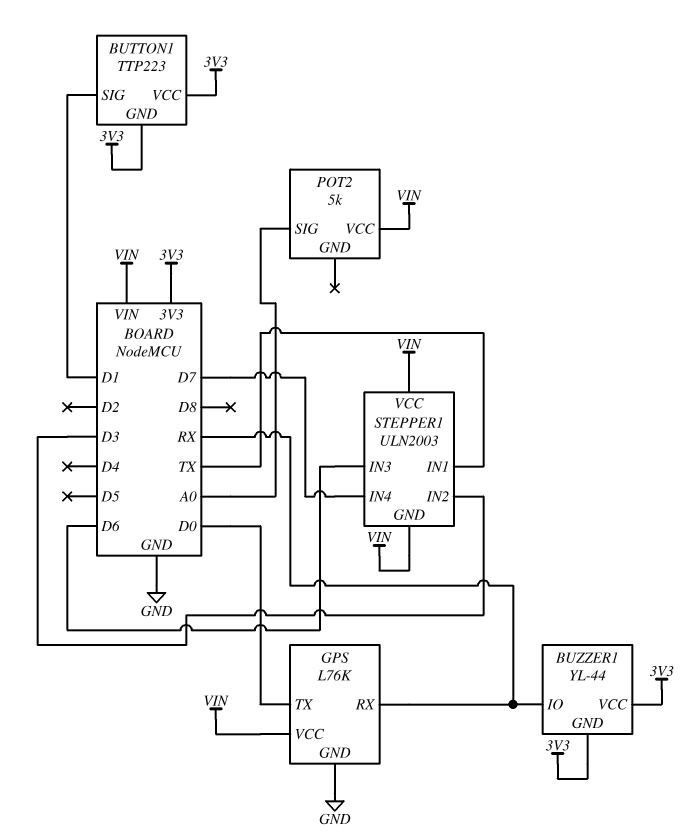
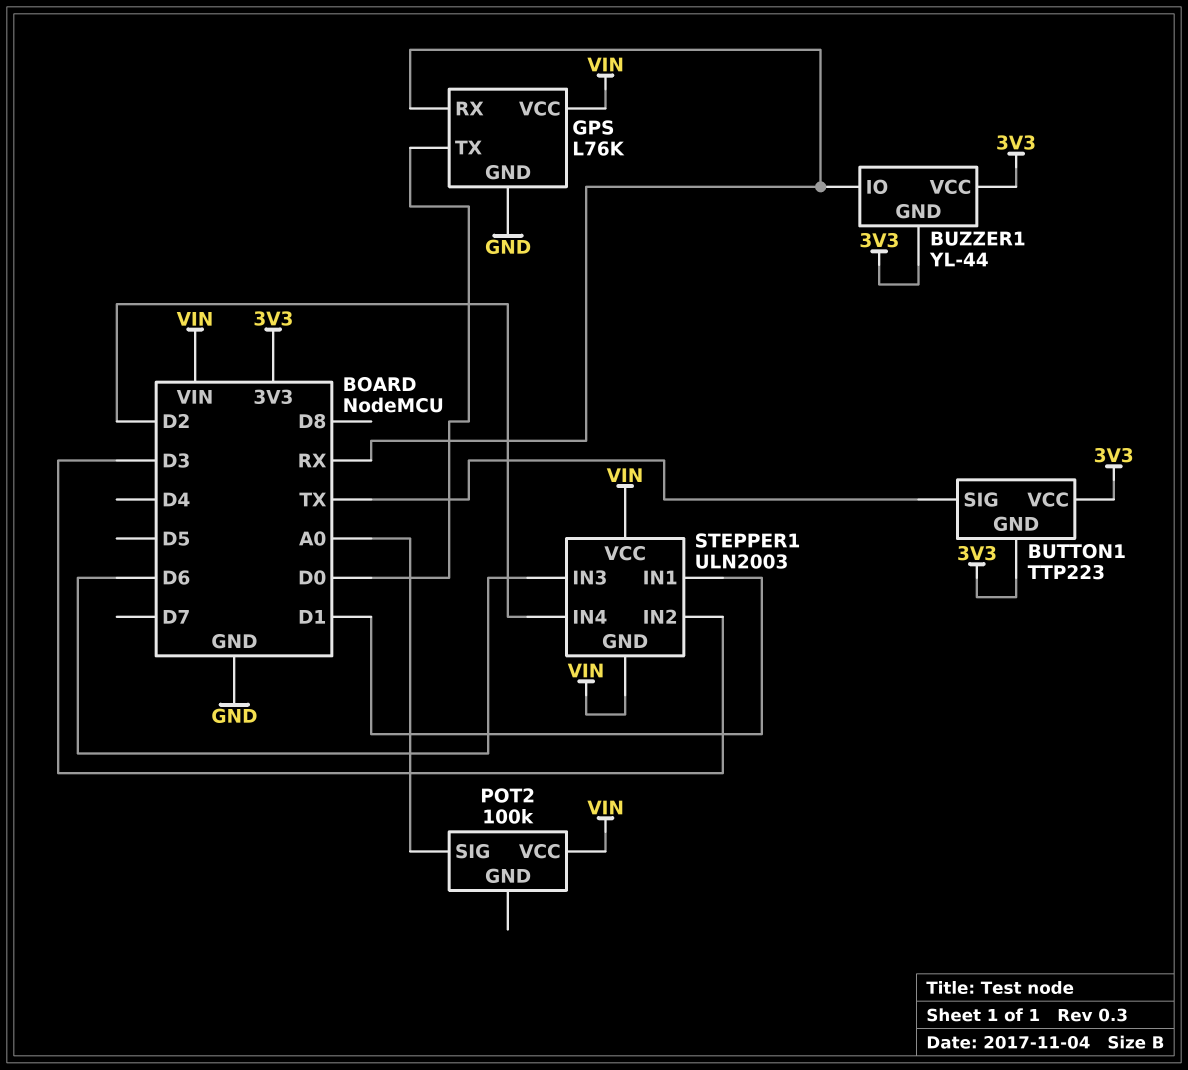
BUTTON1 pin SIG: D1 -> TX
POT2: 5k -> 100k
STEPPER1 pin IN1: TX -> D1
STEPPER1 pin IN4: D7 -> D2

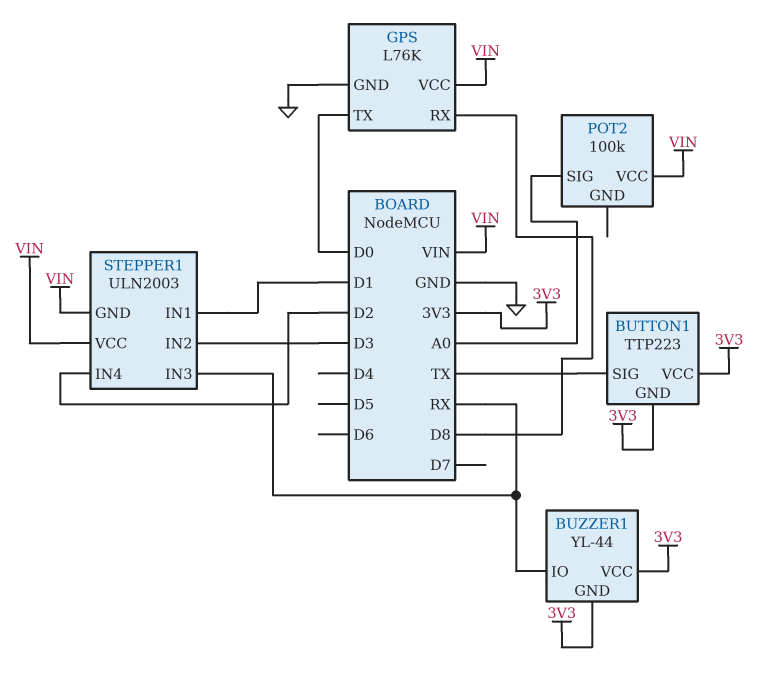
GPS pin RX: RX -> D8
STEPPER1 pin IN3: D6 -> RX

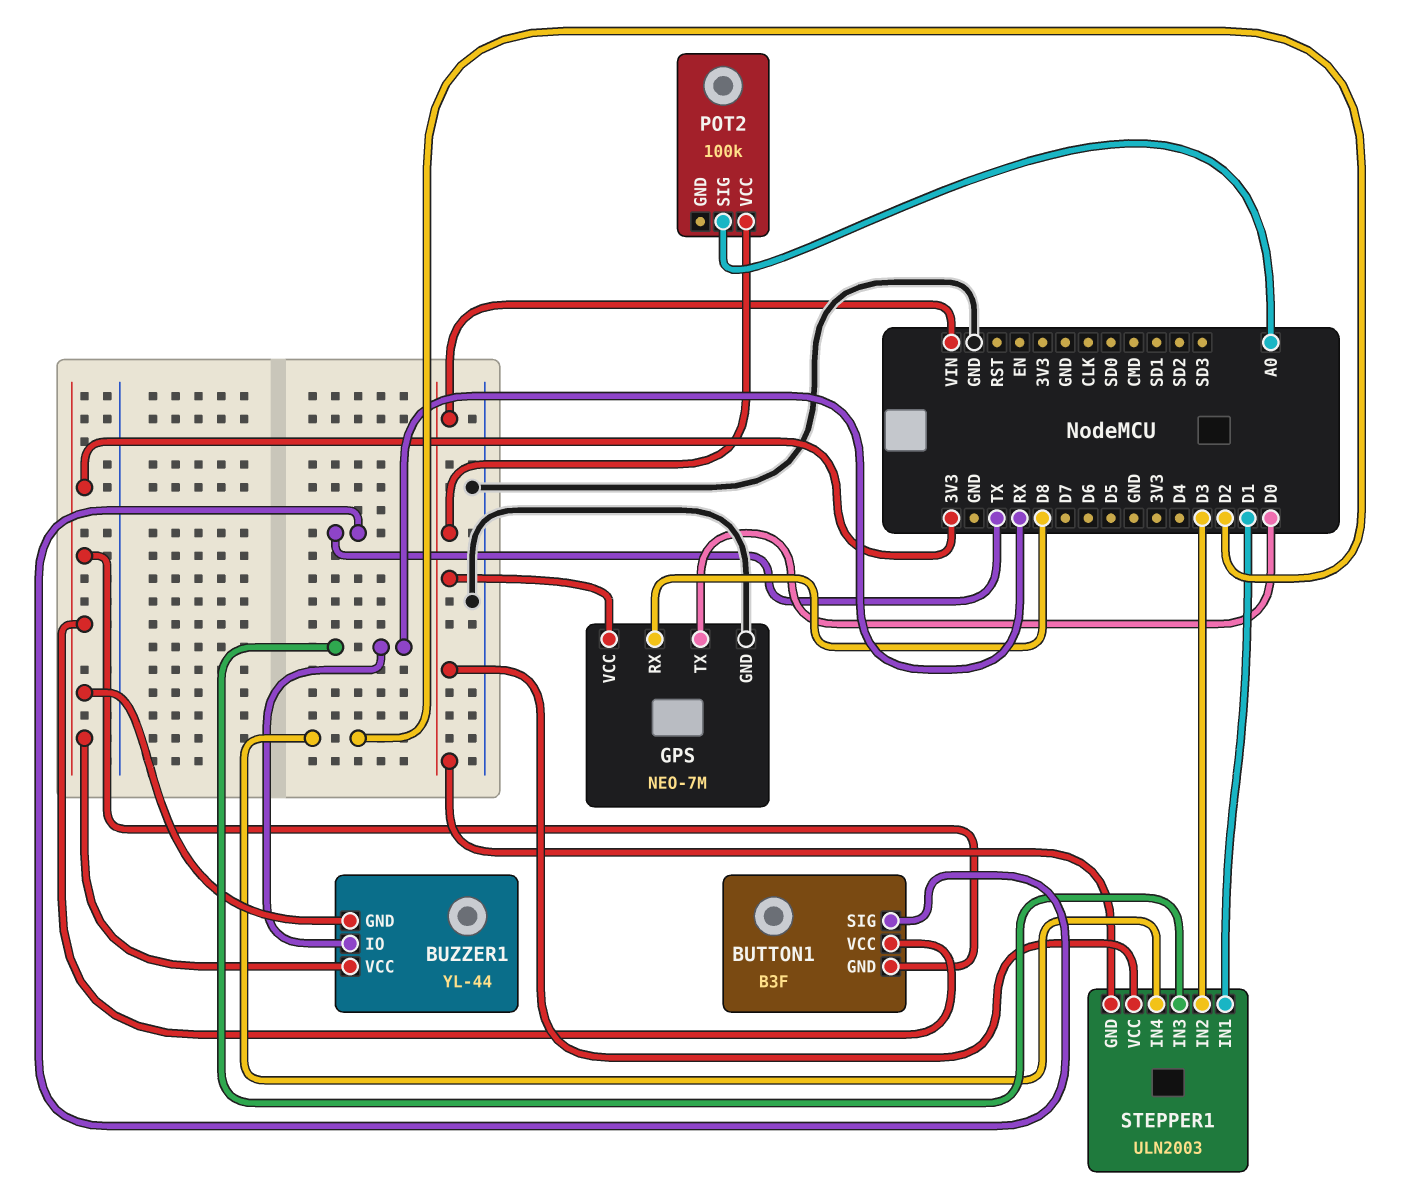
BUTTON1: TTP223 -> B3F
GPS: L76K -> NEO-7M

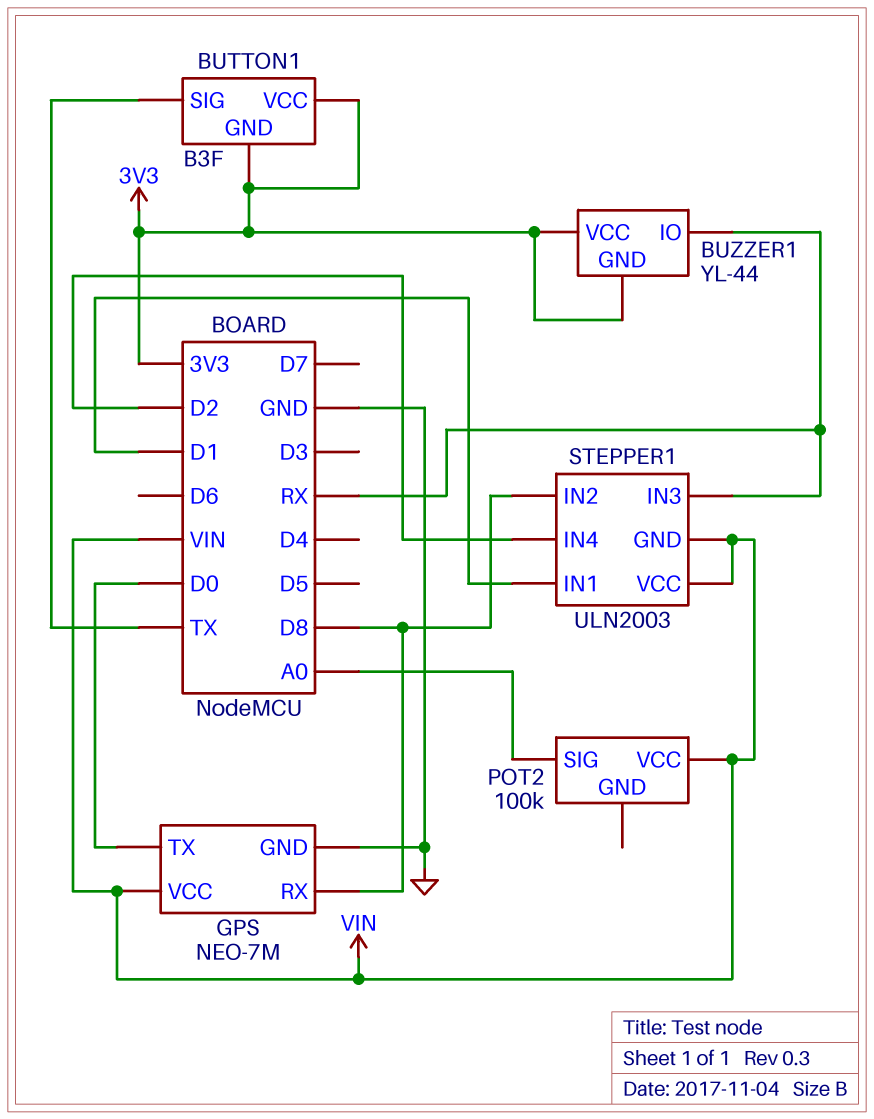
STEPPER1 pin IN2: D3 -> D8

